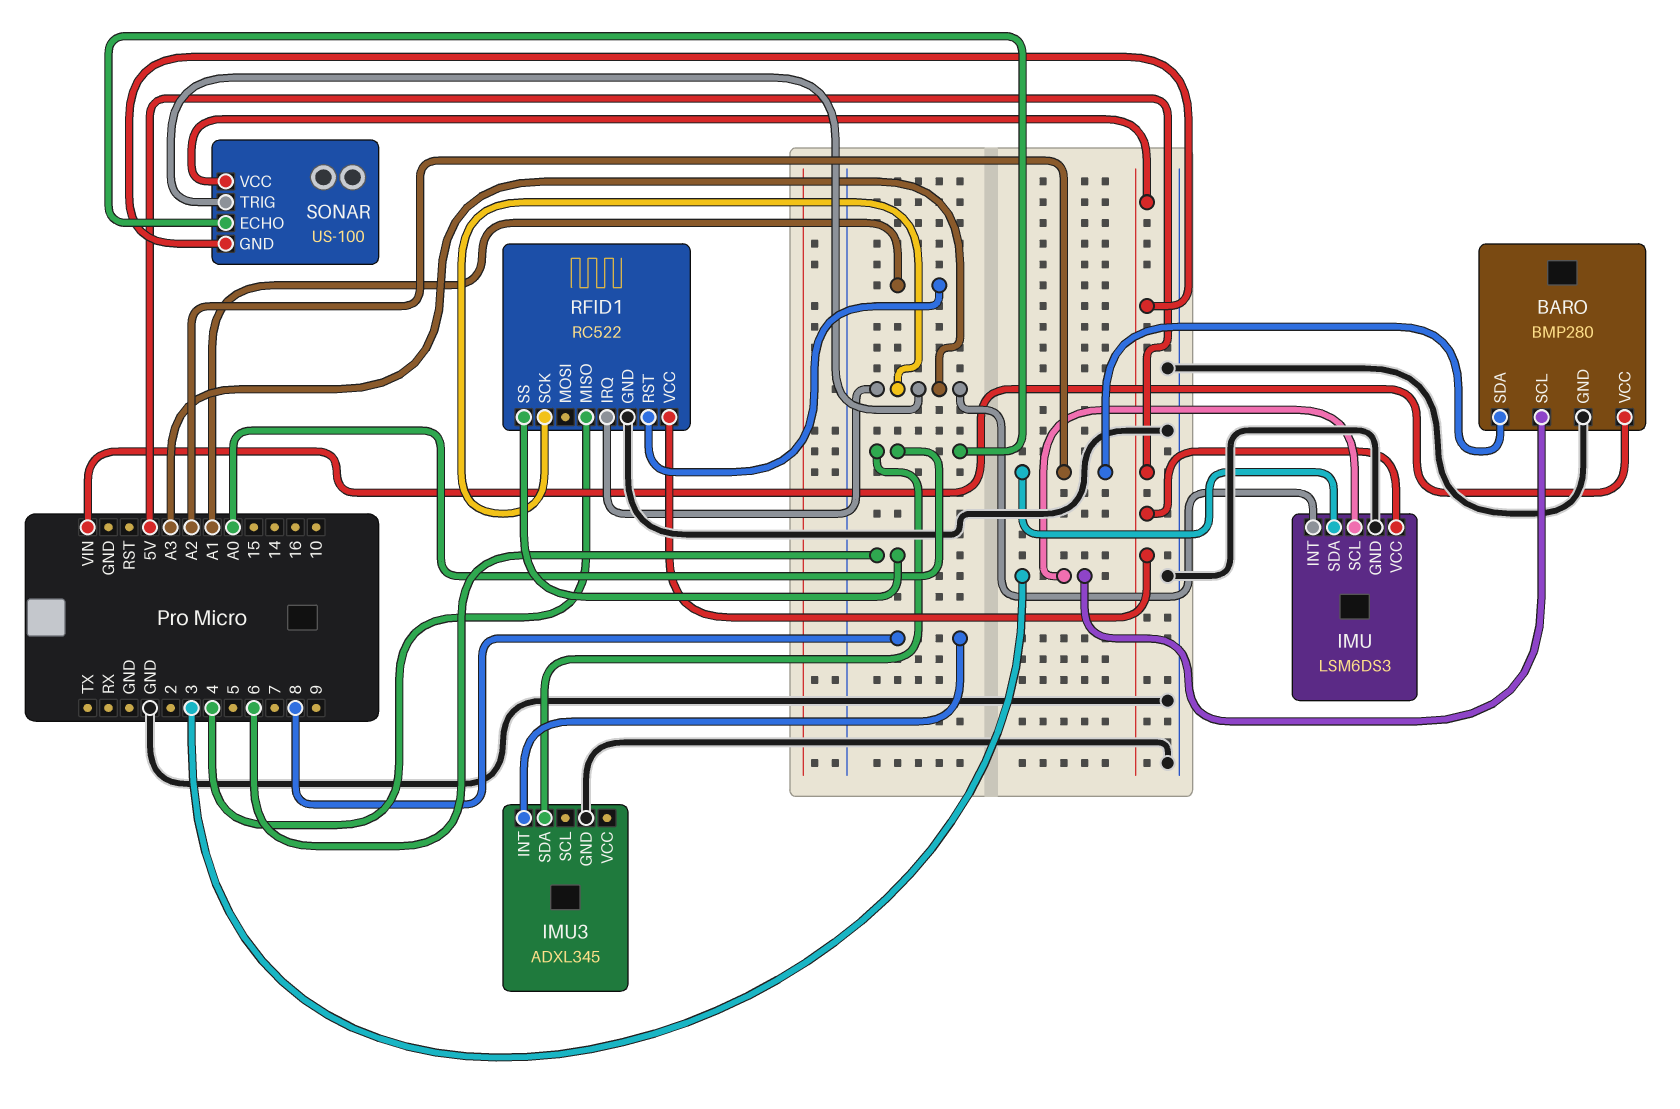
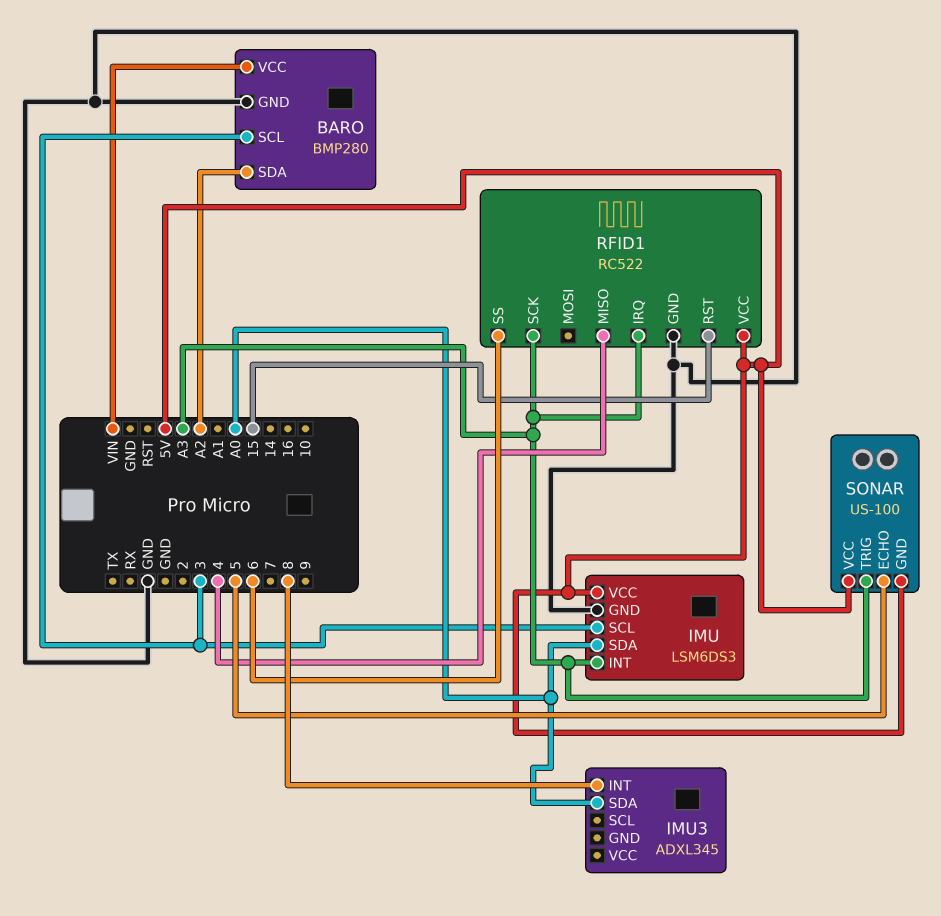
IMU pin SDA: A2 -> A0
IMU3 pin GND: GND -> none
RFID1 pin RST: A1 -> 15
SONAR pin ECHO: A0 -> 5

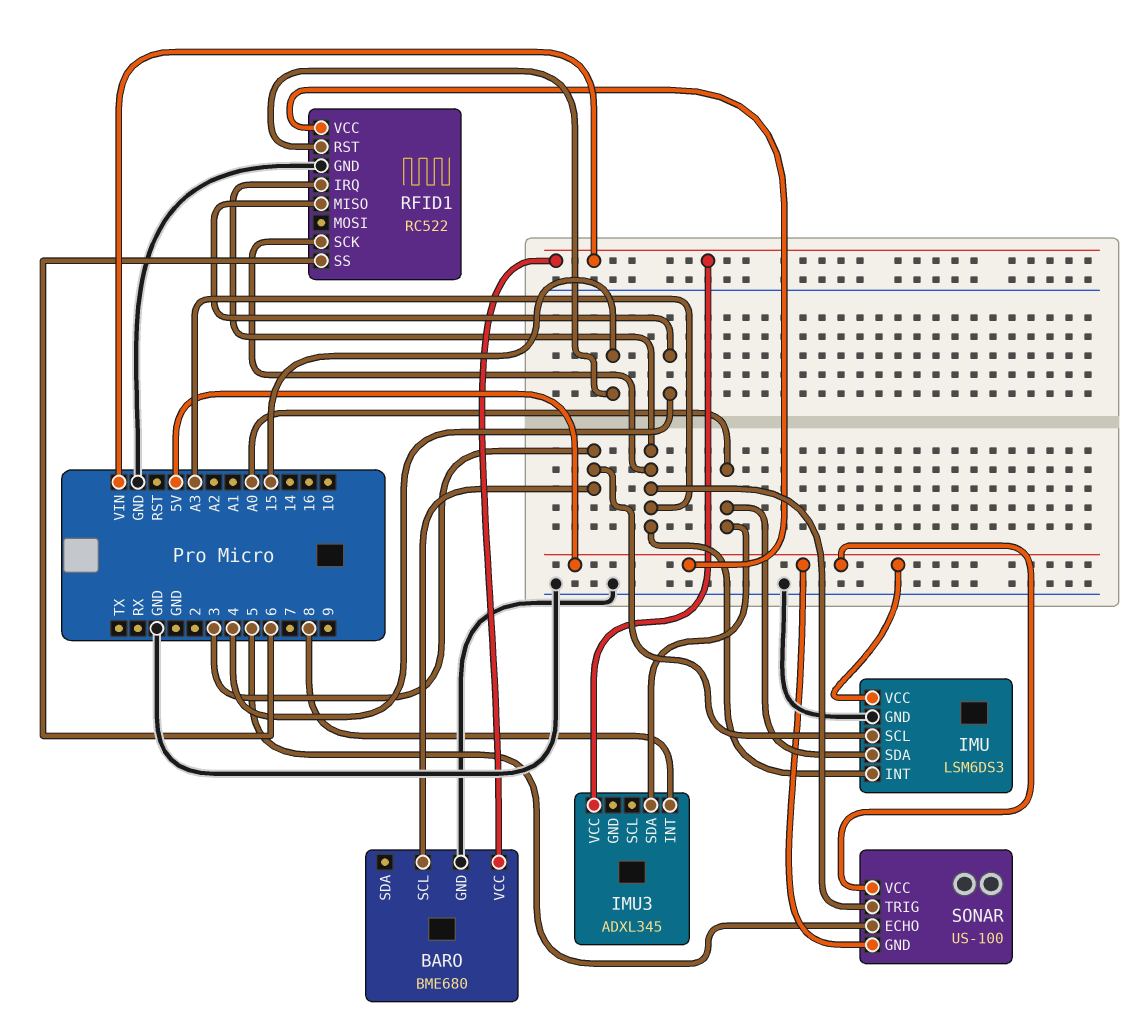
BARO: BMP280 -> BME680
BARO pin SDA: A2 -> none
IMU3 pin VCC: none -> VIN

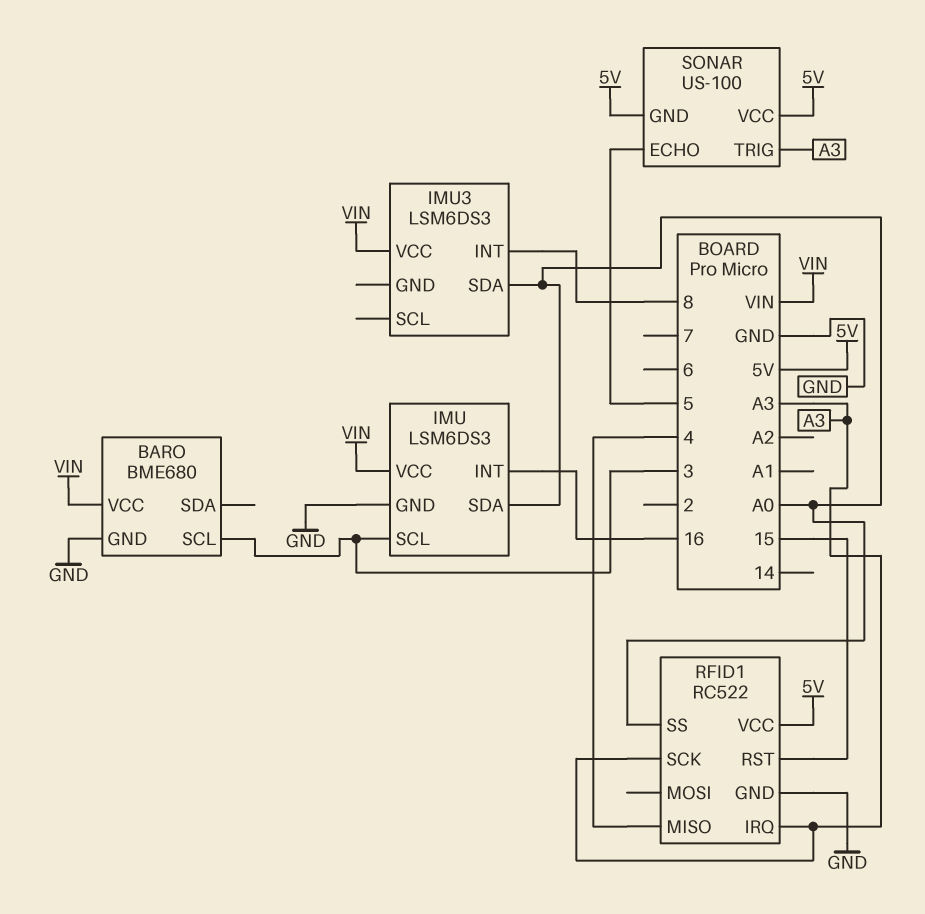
IMU pin INT: A3 -> 16
IMU pin VCC: 5V -> VIN
IMU3: ADXL345 -> LSM6DS3
RFID1 pin SS: 6 -> A0

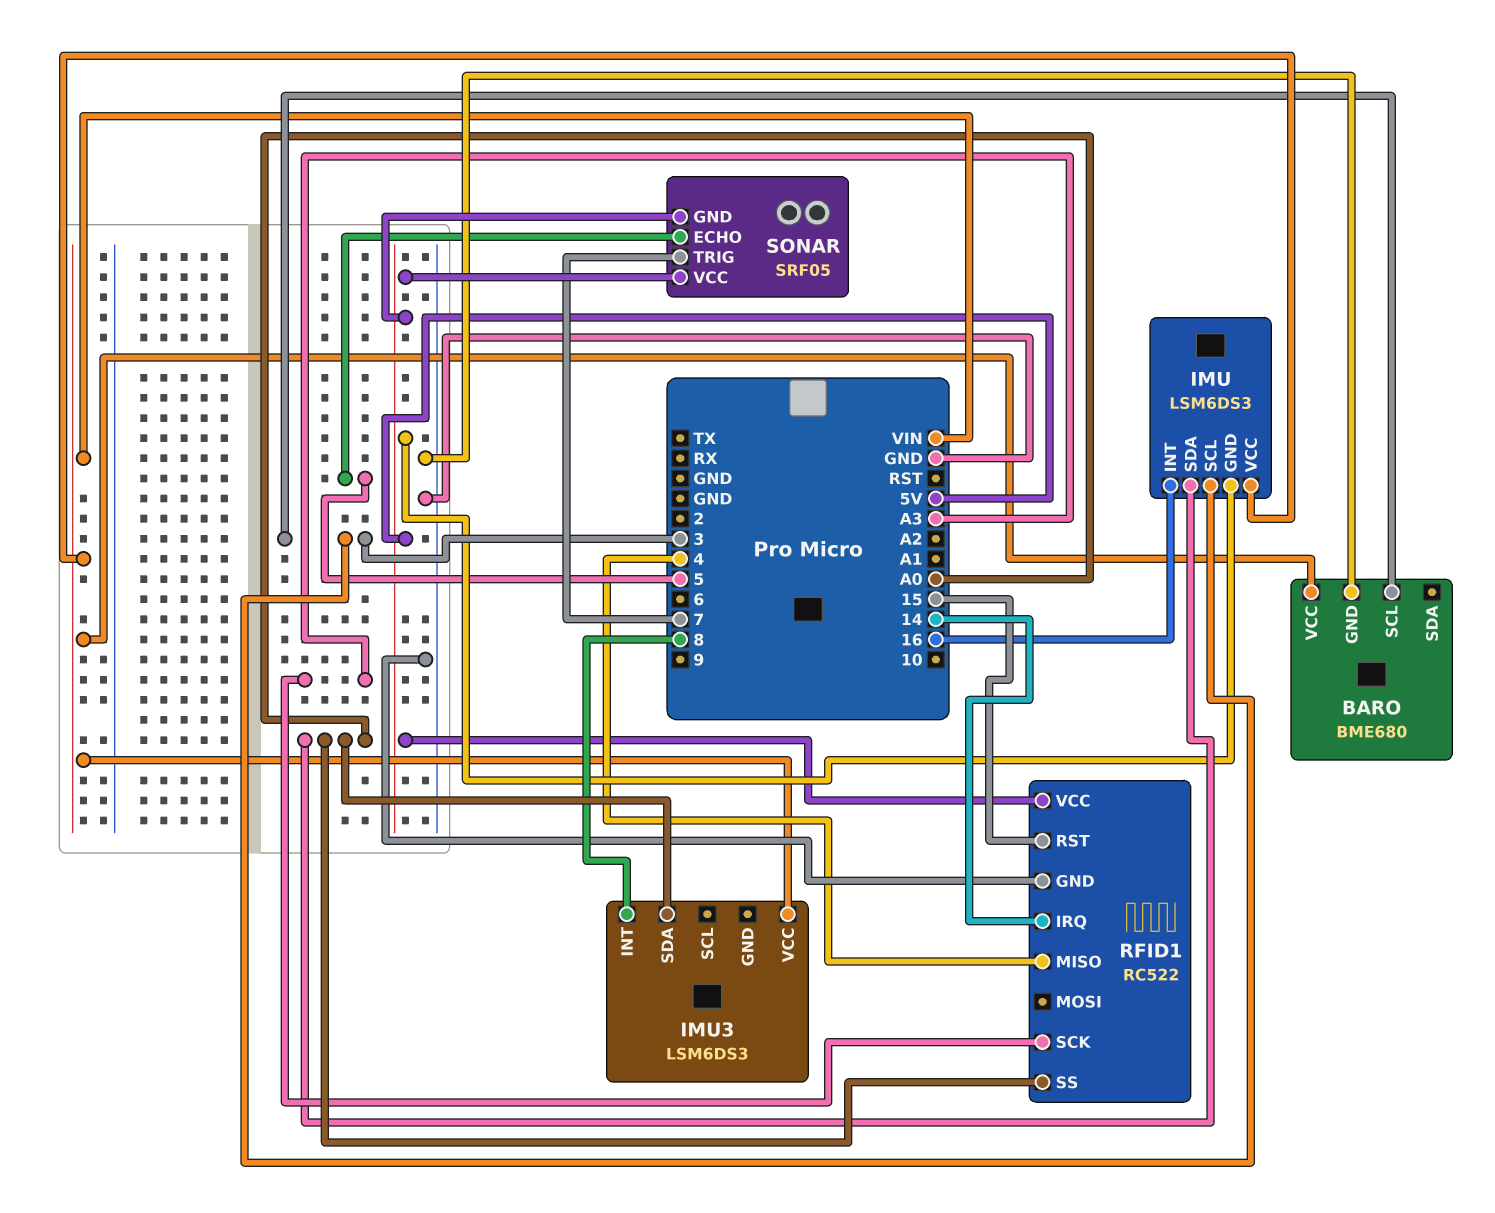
IMU pin GND: GND -> 5V
RFID1 pin IRQ: A3 -> 14
SONAR: US-100 -> SRF05
SONAR pin TRIG: A3 -> 7

